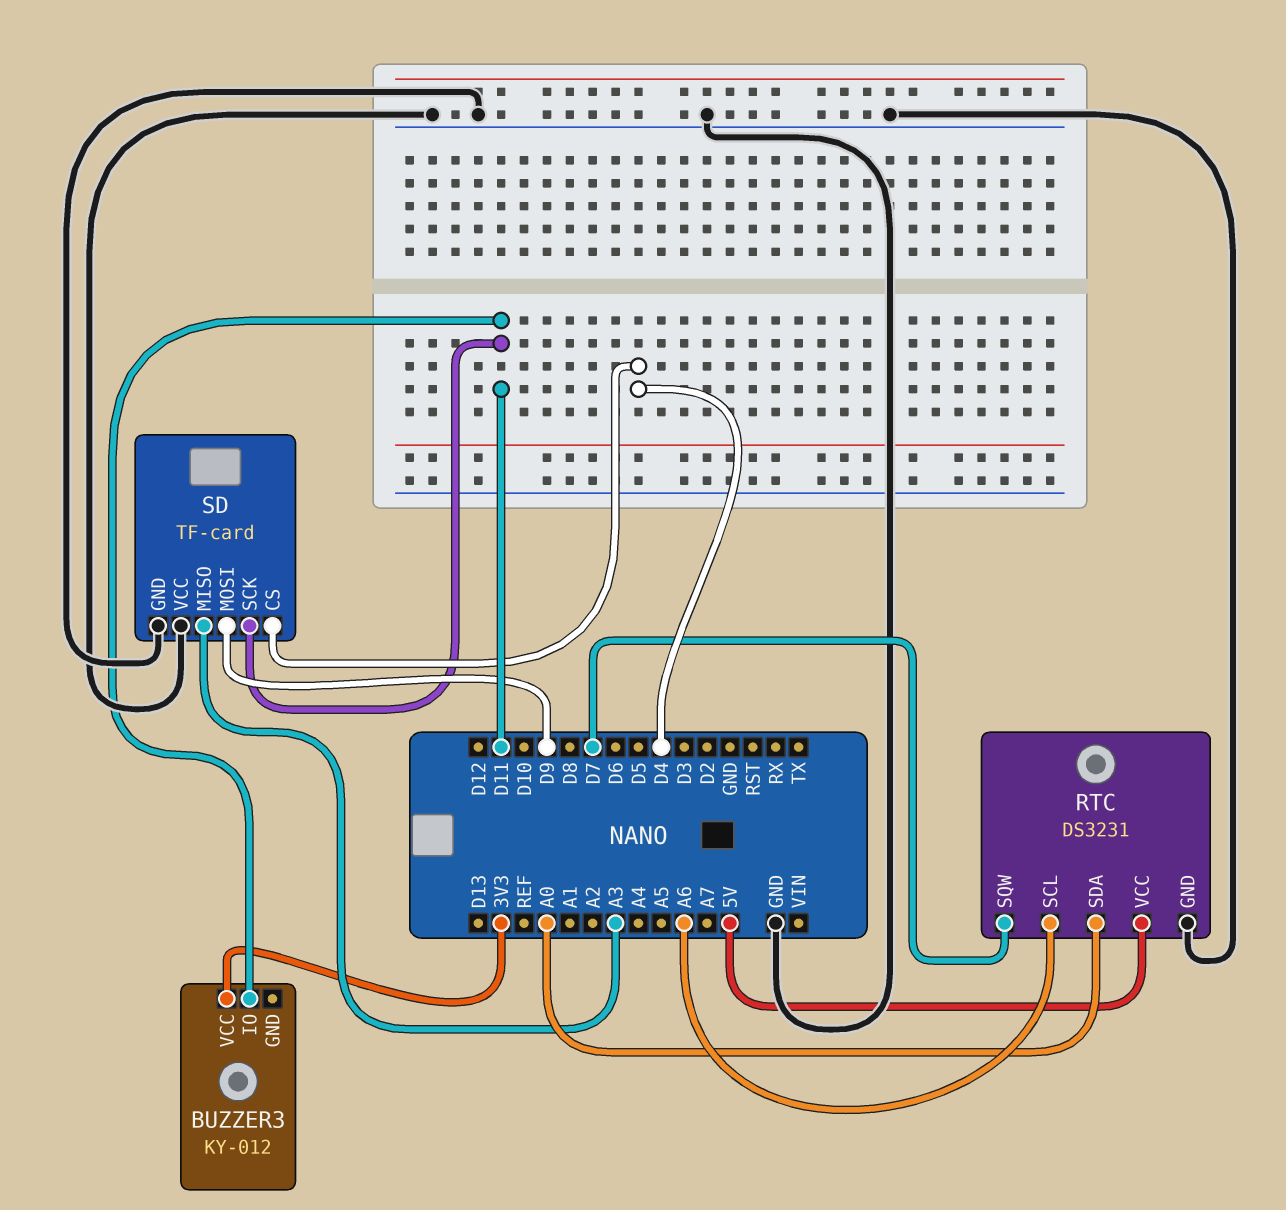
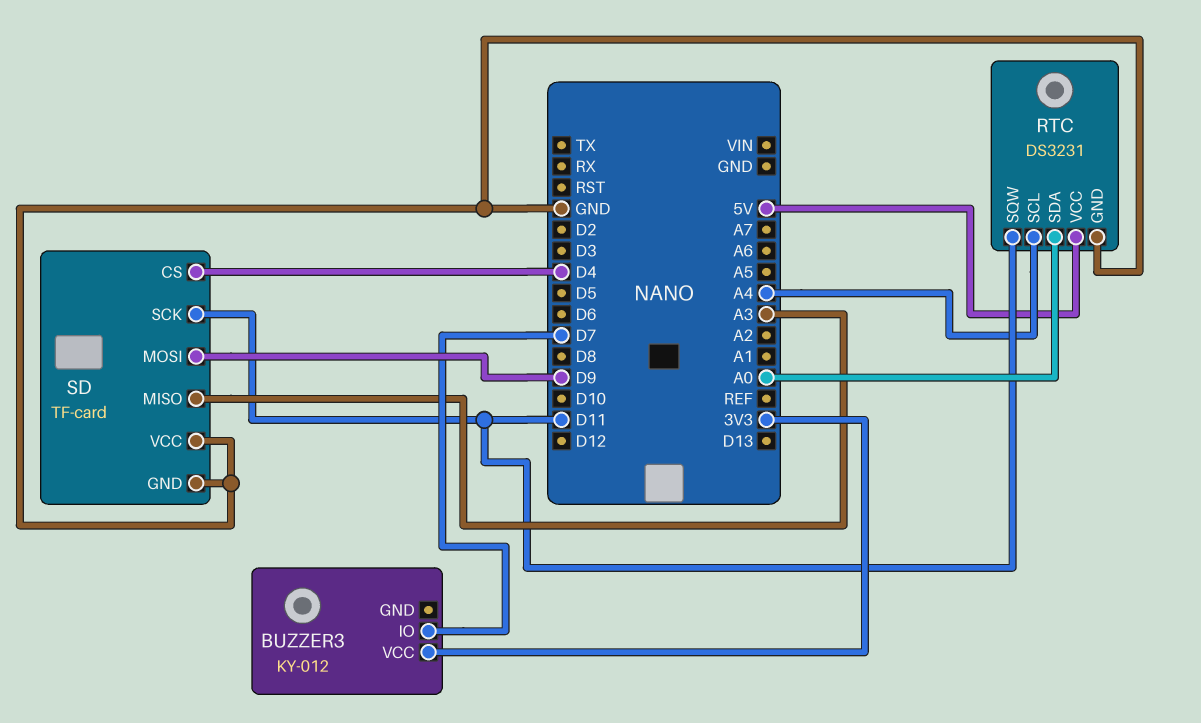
BUZZER3 pin IO: D11 -> D7
RTC pin SCL: A6 -> A4
RTC pin SQW: D7 -> D11

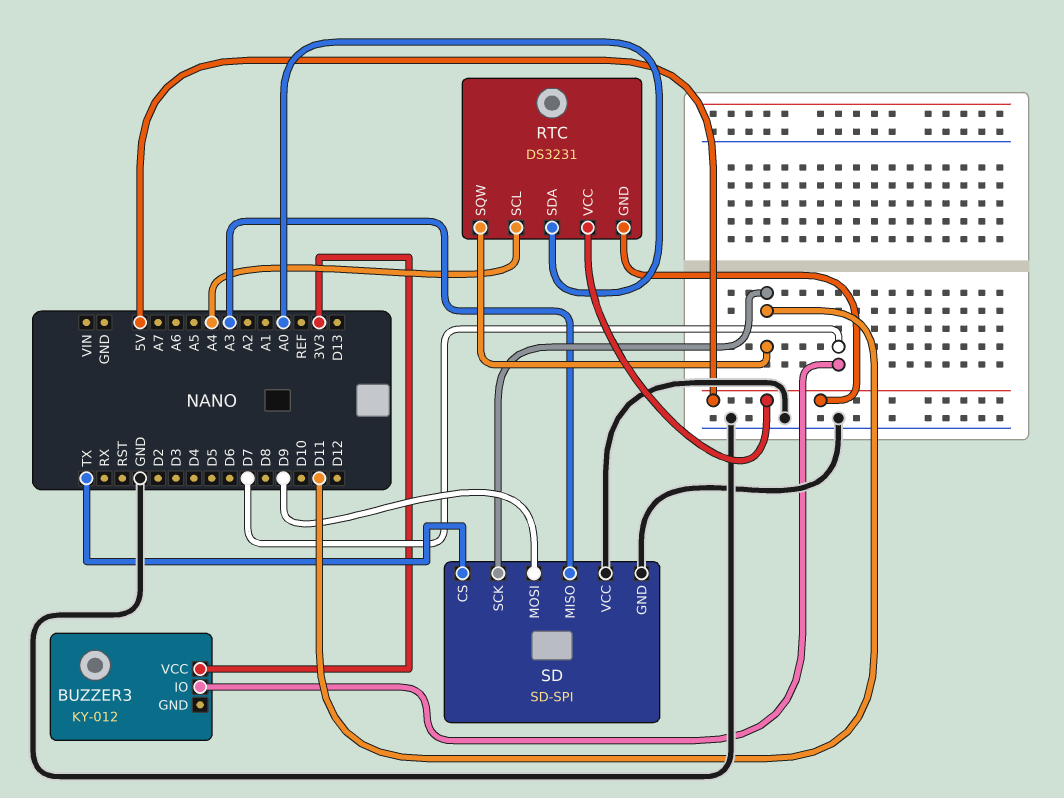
RTC pin GND: GND -> 5V
SD: TF-card -> SD-SPI
SD pin CS: D4 -> TX

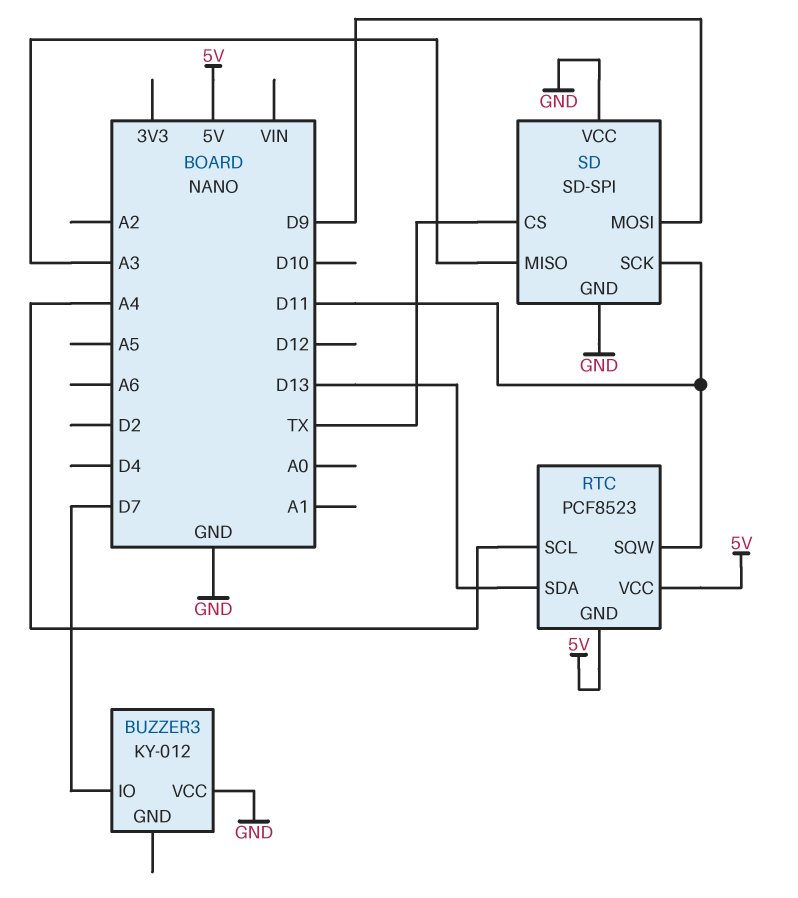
BUZZER3 pin VCC: 3V3 -> GND
RTC: DS3231 -> PCF8523
RTC pin SDA: A0 -> D13

